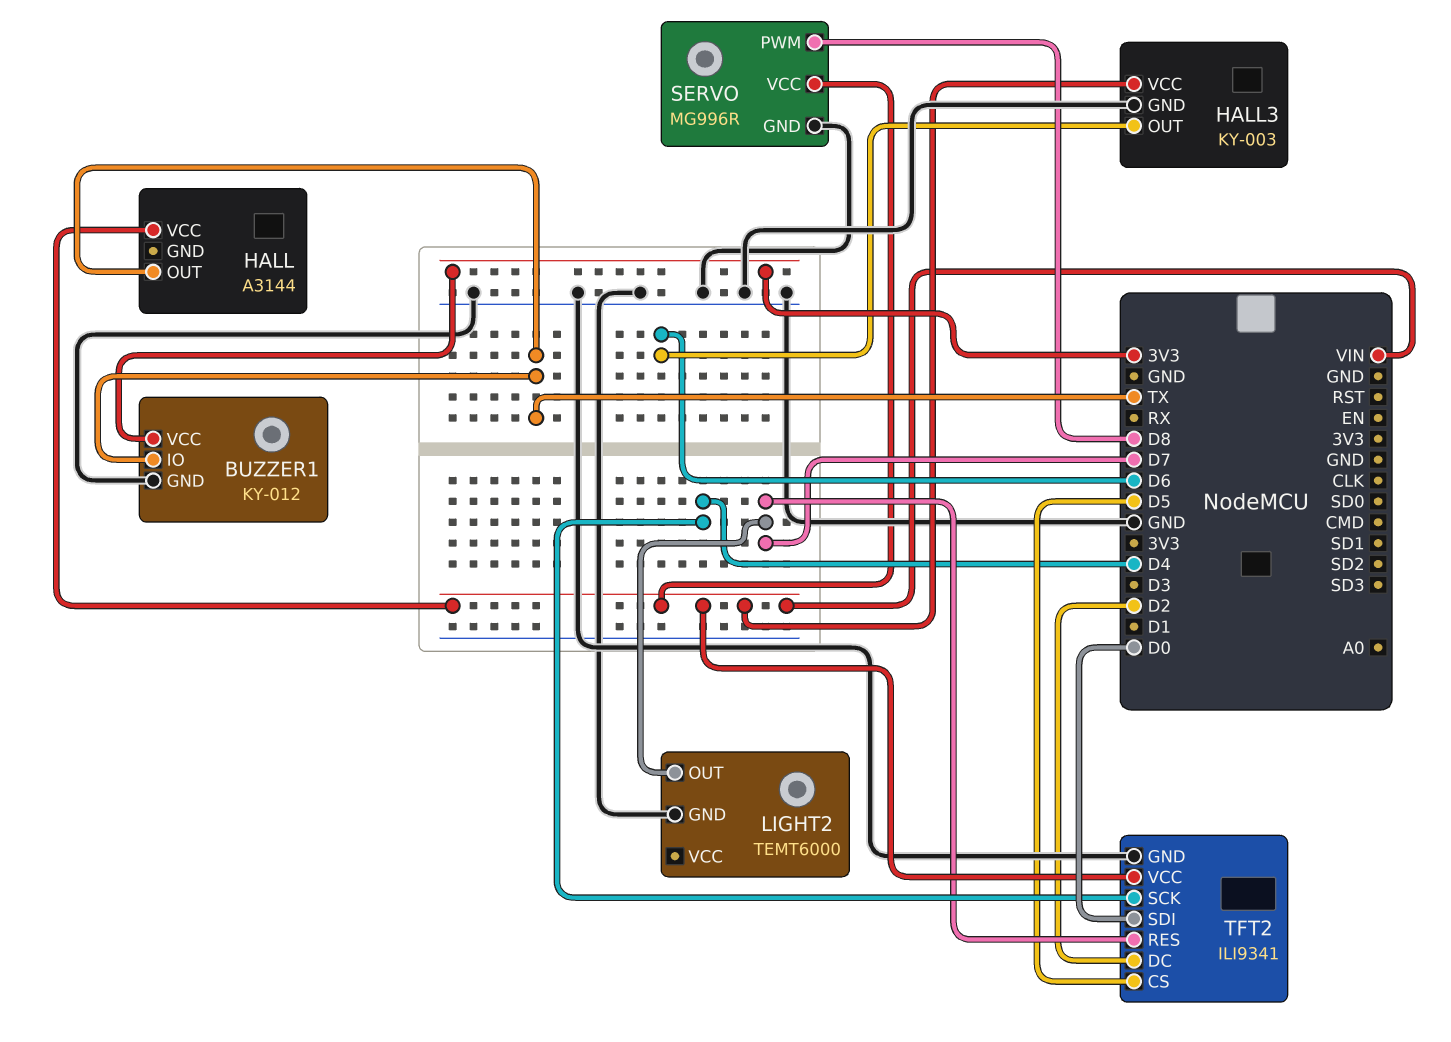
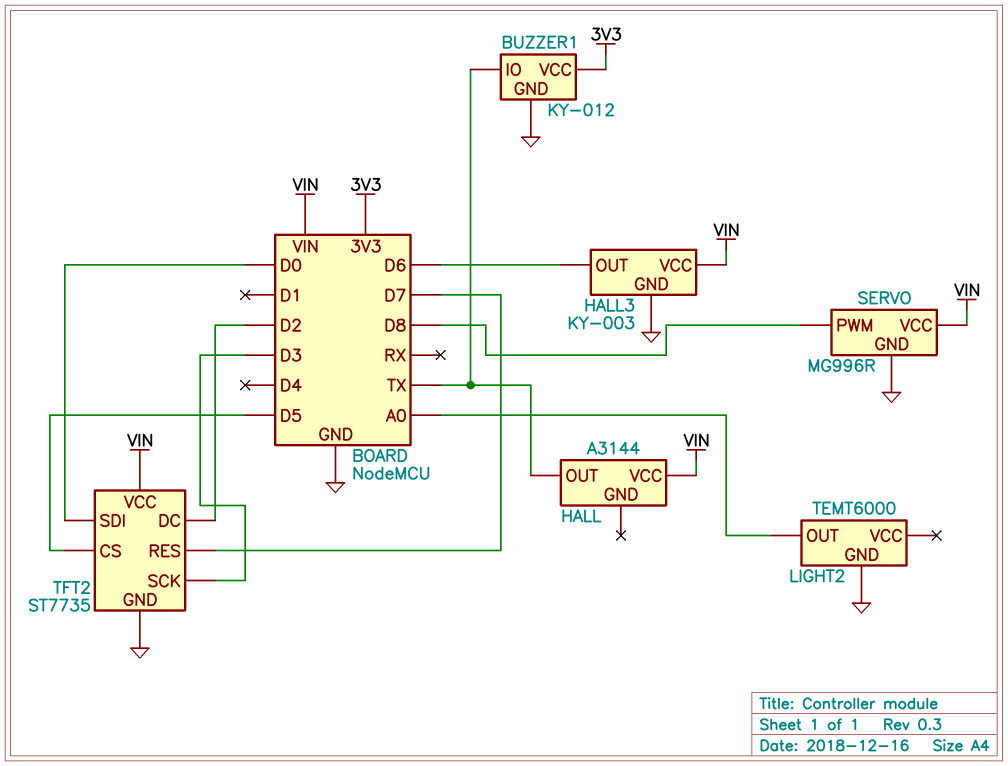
LIGHT2 pin OUT: D7 -> A0
TFT2: ILI9341 -> ST7735
TFT2 pin SCK: D4 -> D3

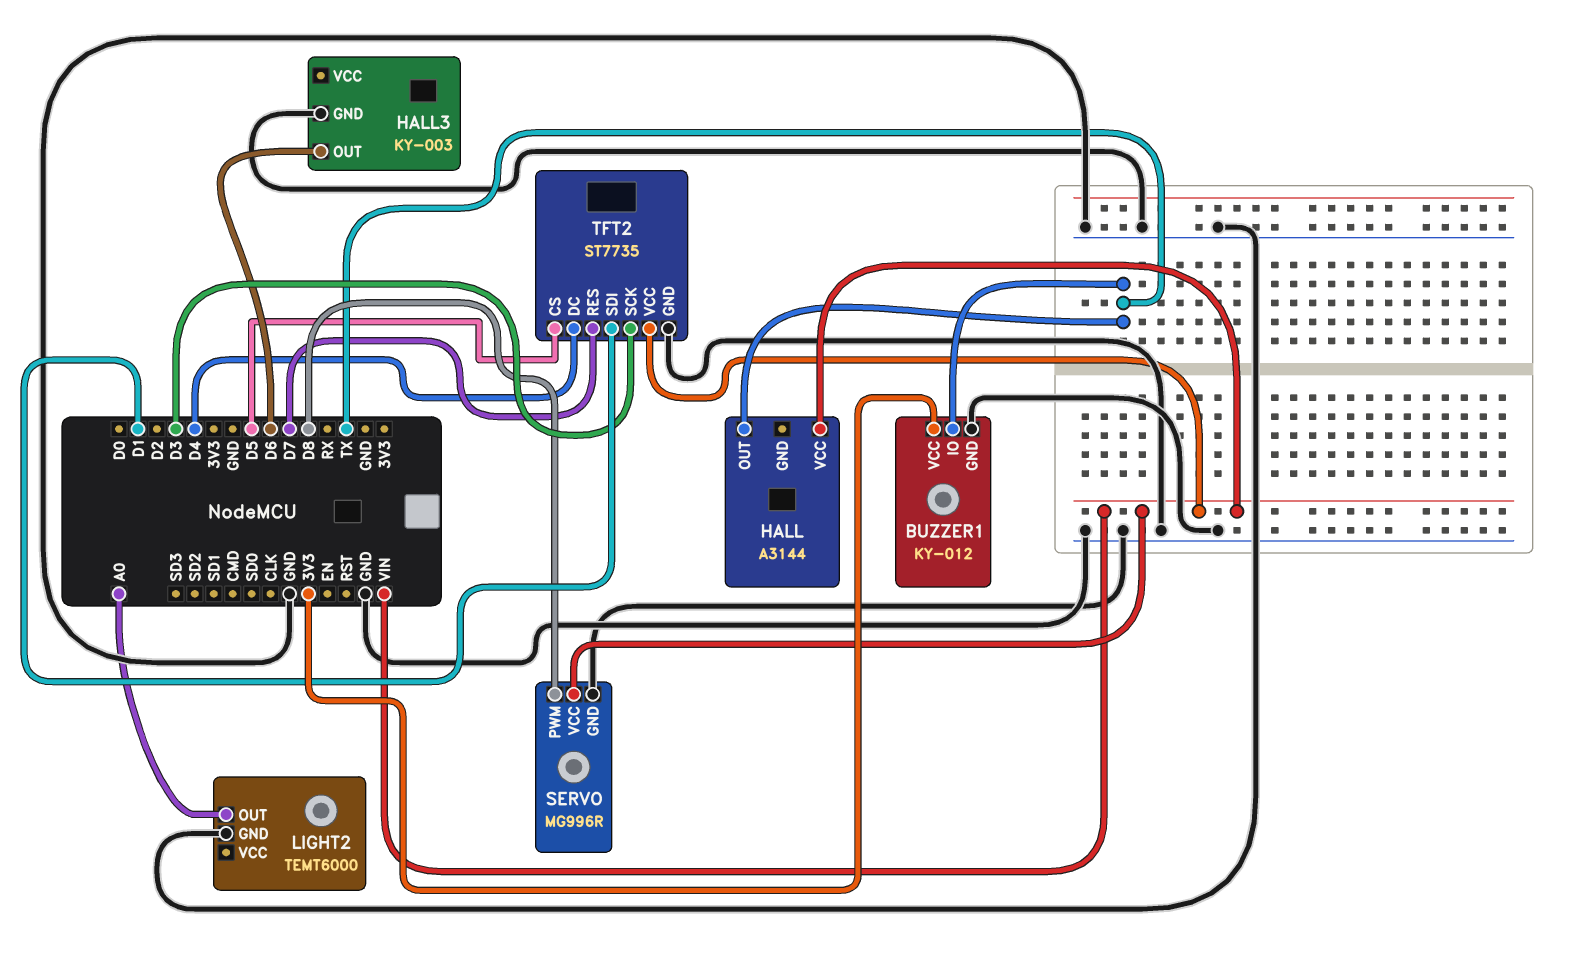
HALL3 pin VCC: VIN -> none
TFT2 pin DC: D2 -> D4
TFT2 pin SDI: D0 -> D1

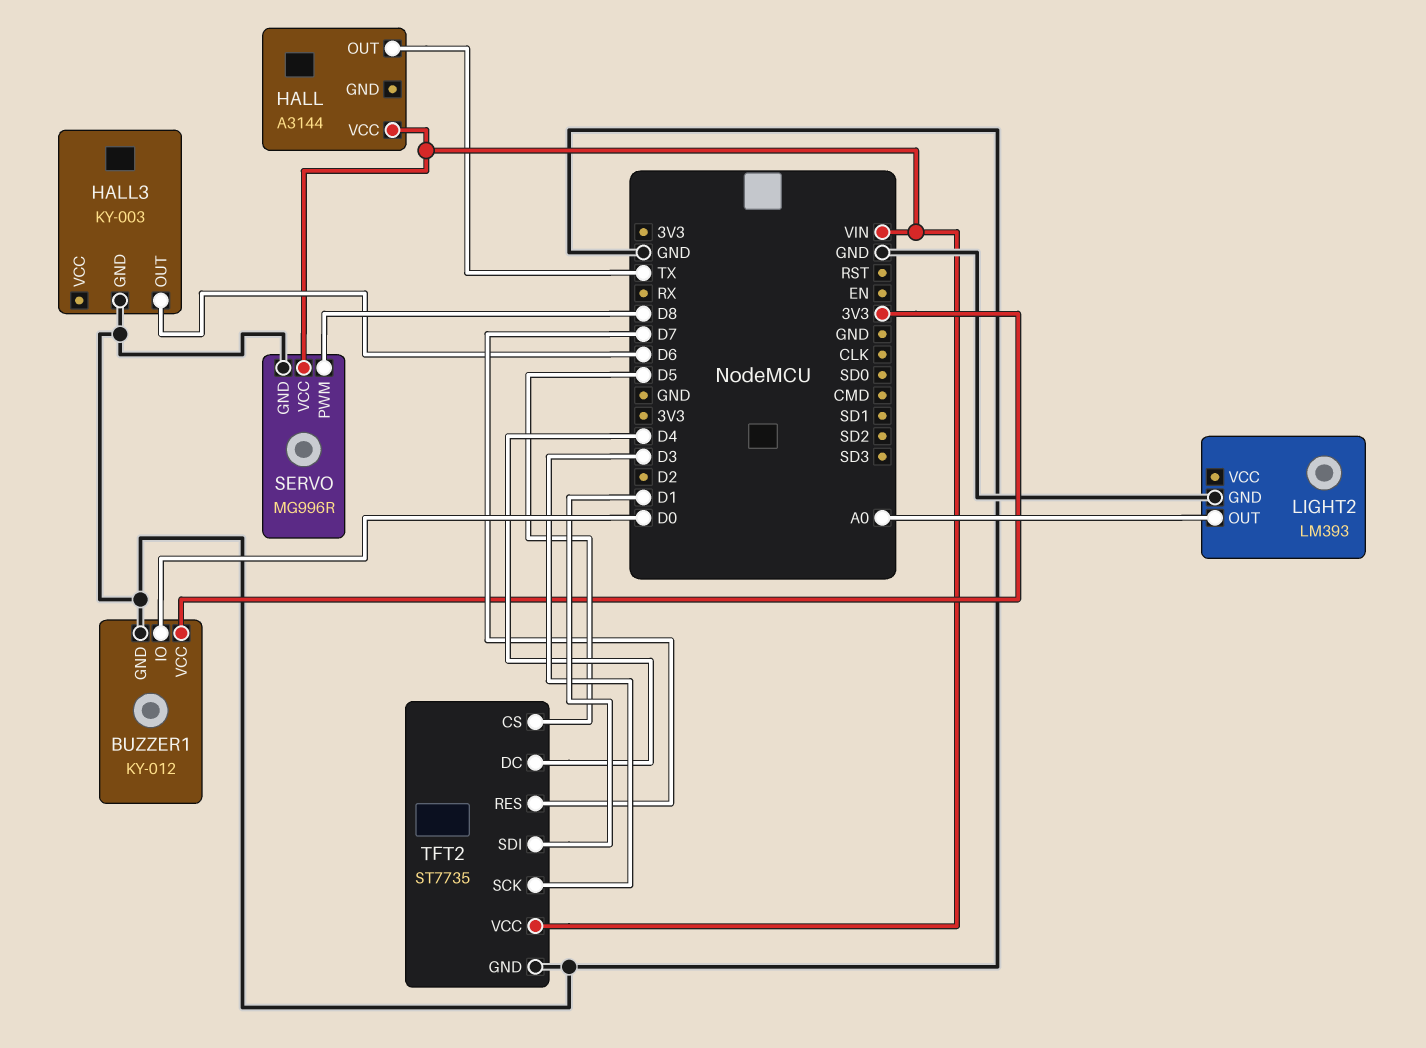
BUZZER1 pin IO: TX -> D0
LIGHT2: TEMT6000 -> LM393

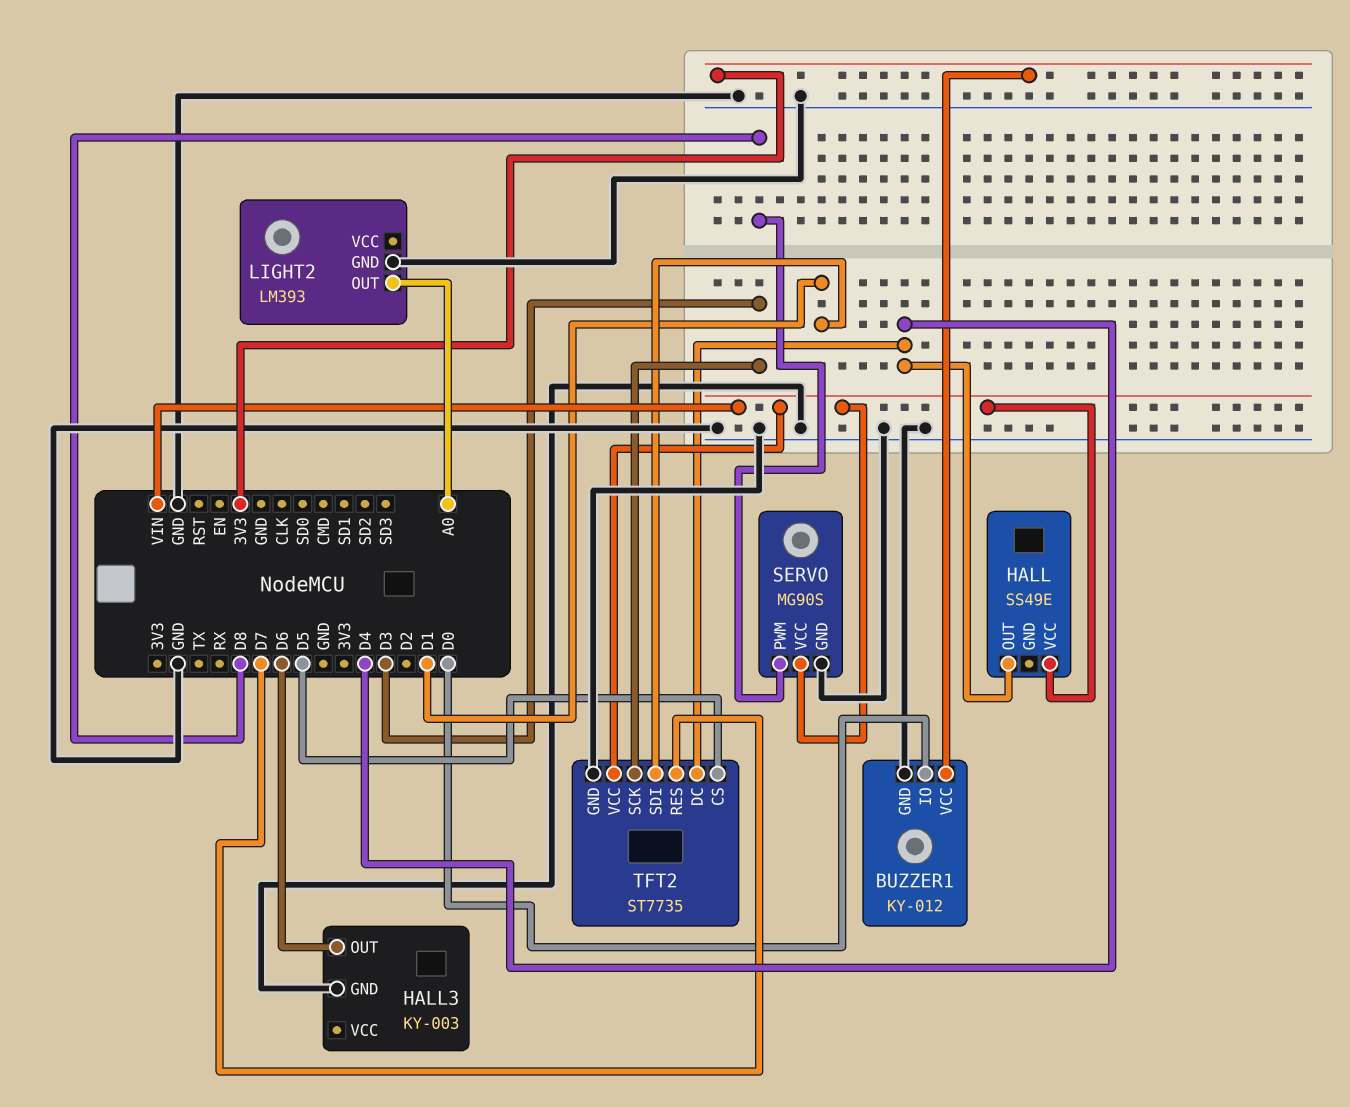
HALL: A3144 -> SS49E
HALL pin OUT: TX -> D4
SERVO: MG996R -> MG90S

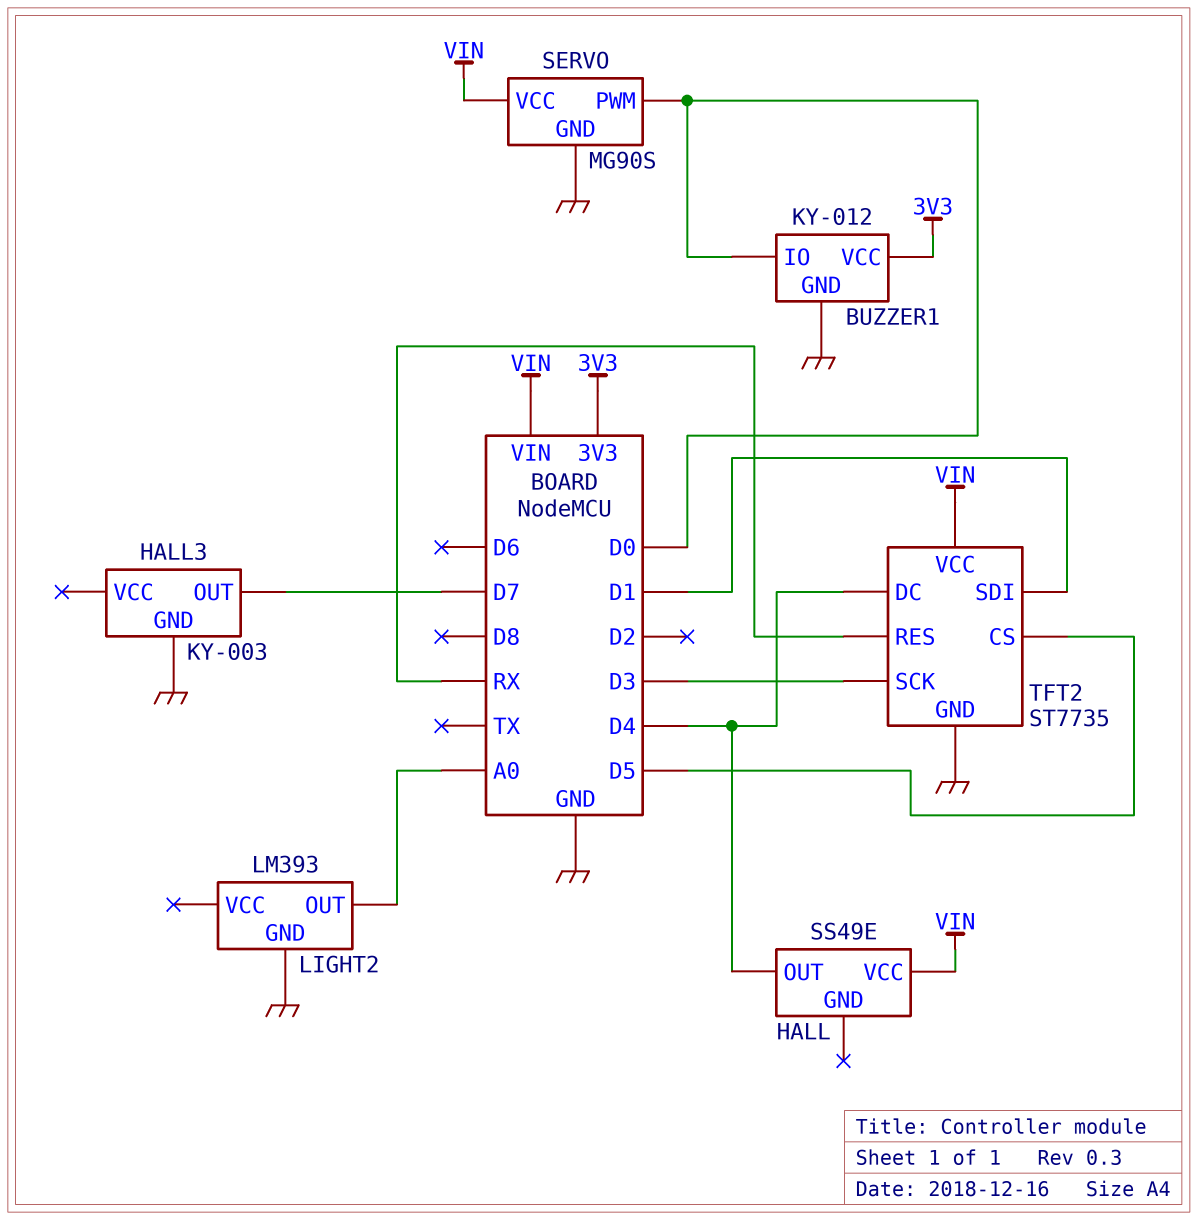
HALL3 pin OUT: D6 -> D7
SERVO pin PWM: D8 -> D0
TFT2 pin RES: D7 -> RX

